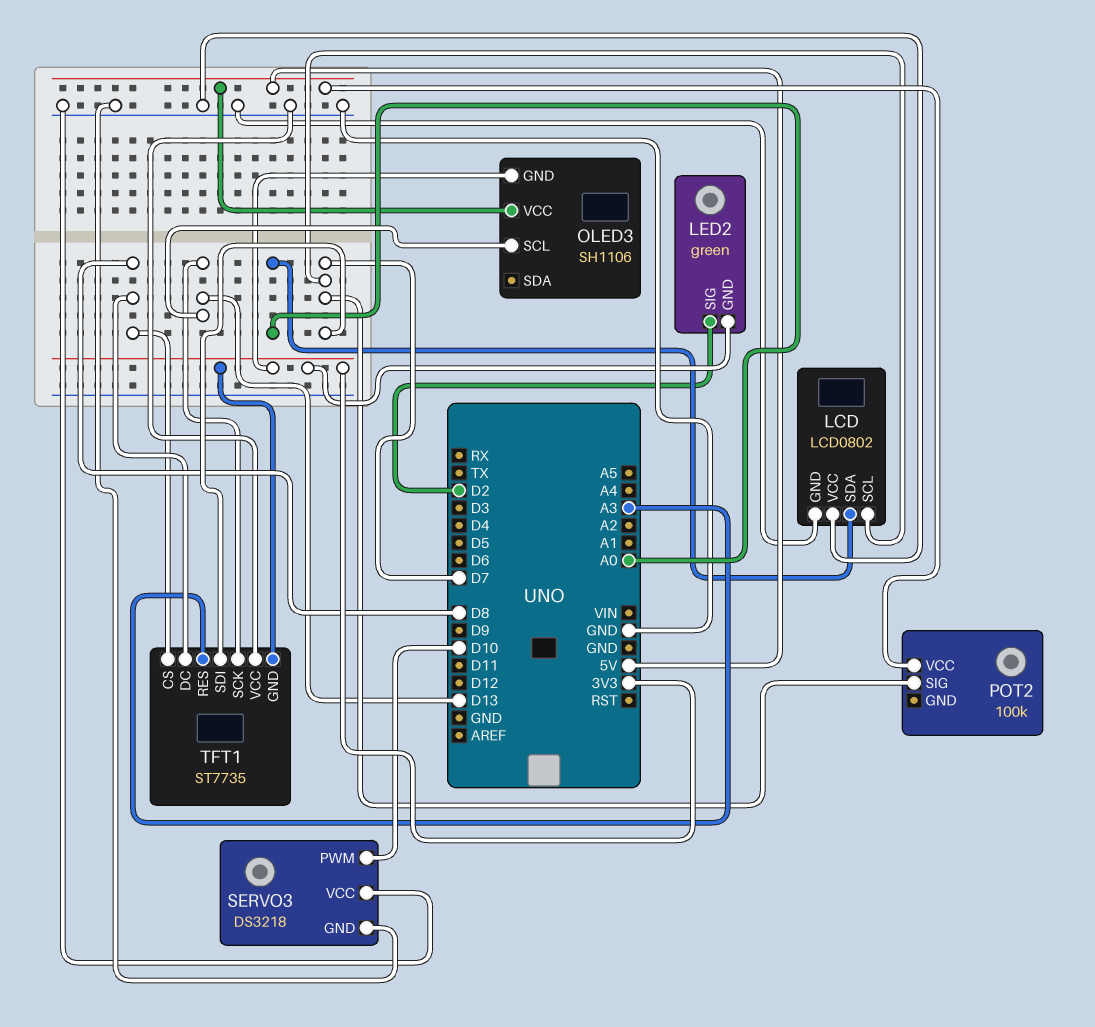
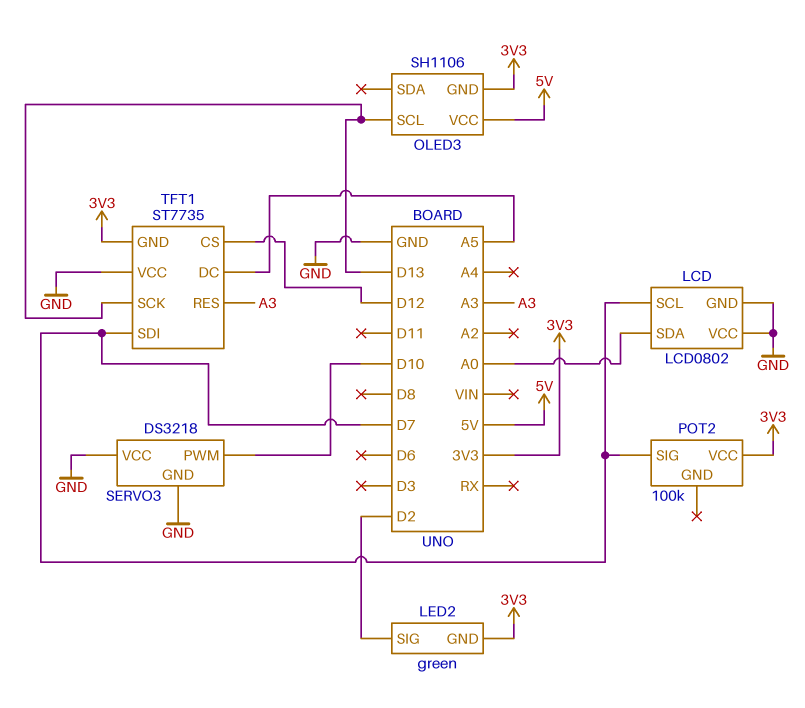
POT2 pin VCC: 5V -> 3V3
TFT1 pin CS: D8 -> D12
TFT1 pin DC: D8 -> A5

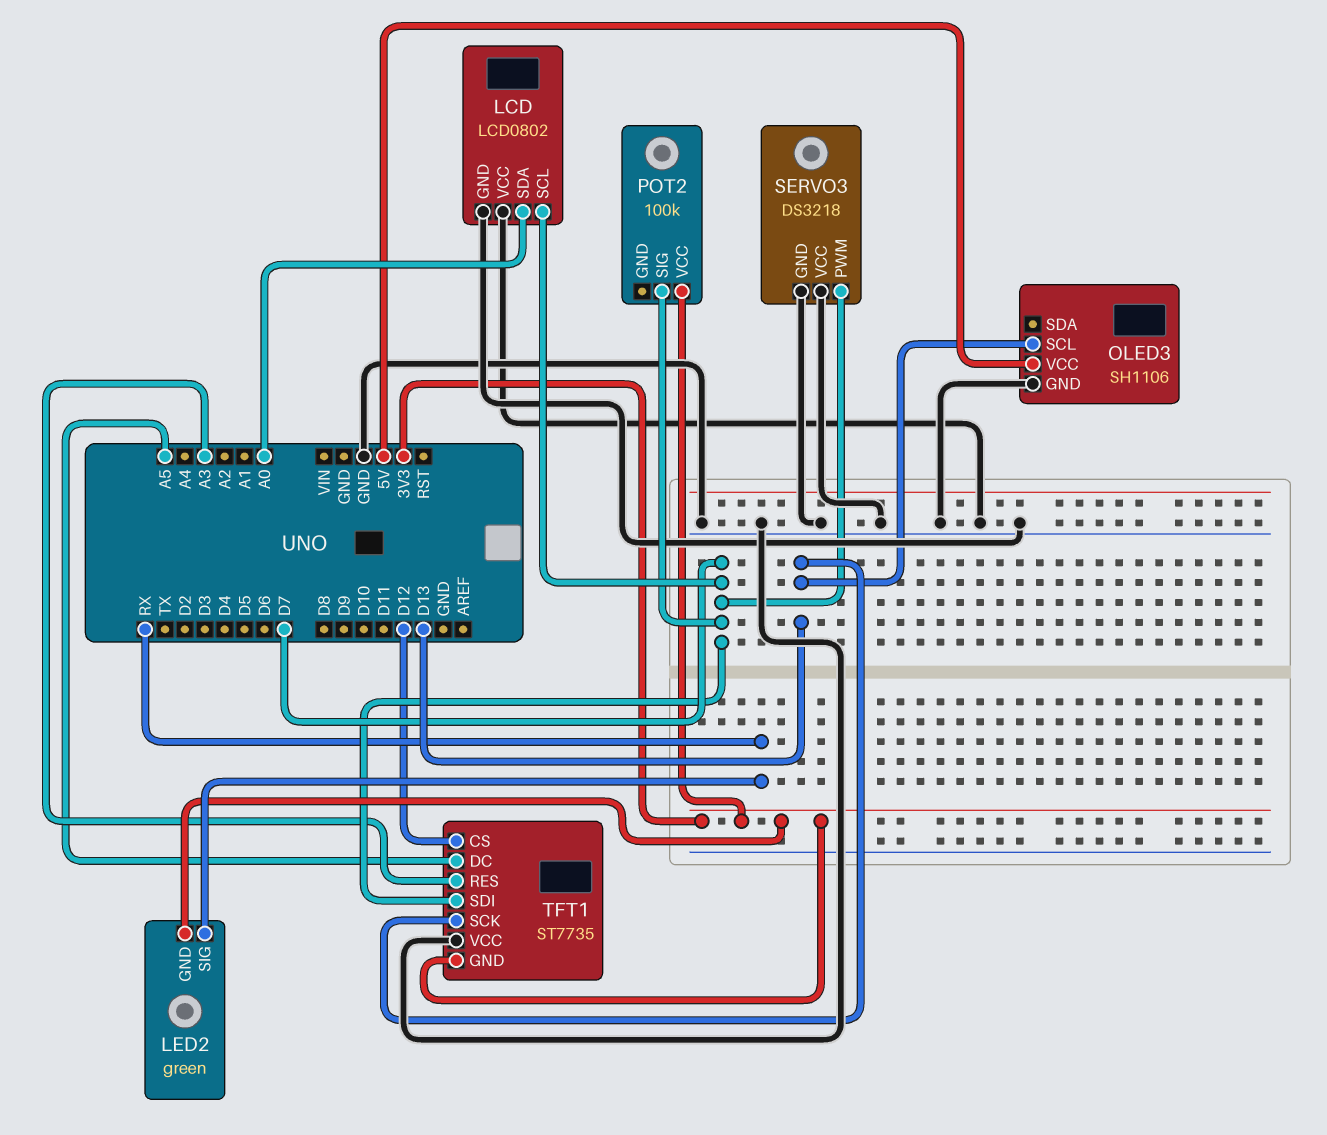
LED2 pin SIG: D2 -> RX
OLED3 pin GND: 3V3 -> GND
SERVO3 pin PWM: D10 -> D7

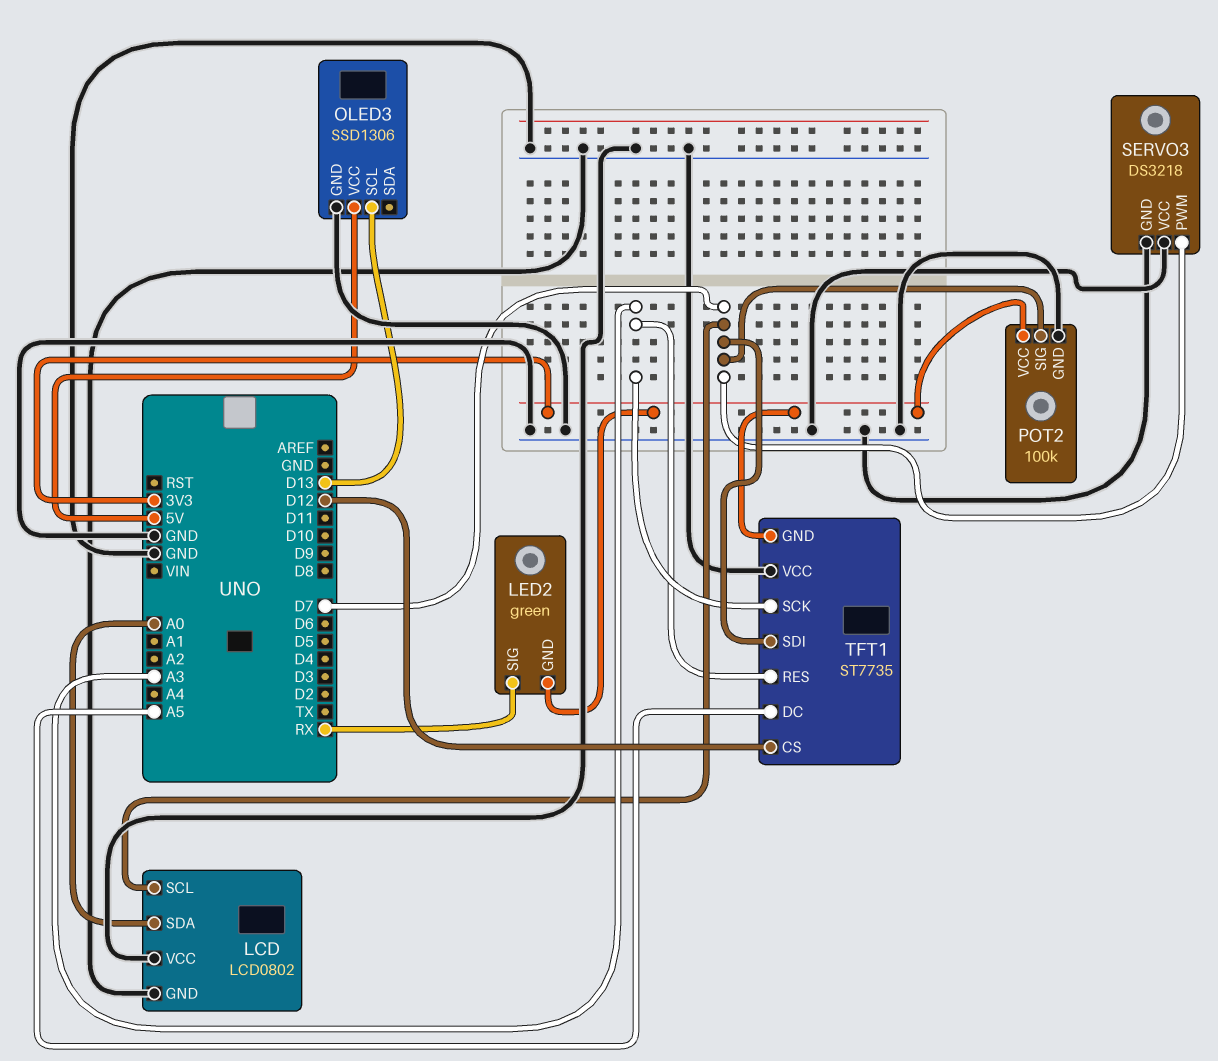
OLED3: SH1106 -> SSD1306
POT2 pin GND: none -> GND
TFT1 pin SCK: D13 -> A3

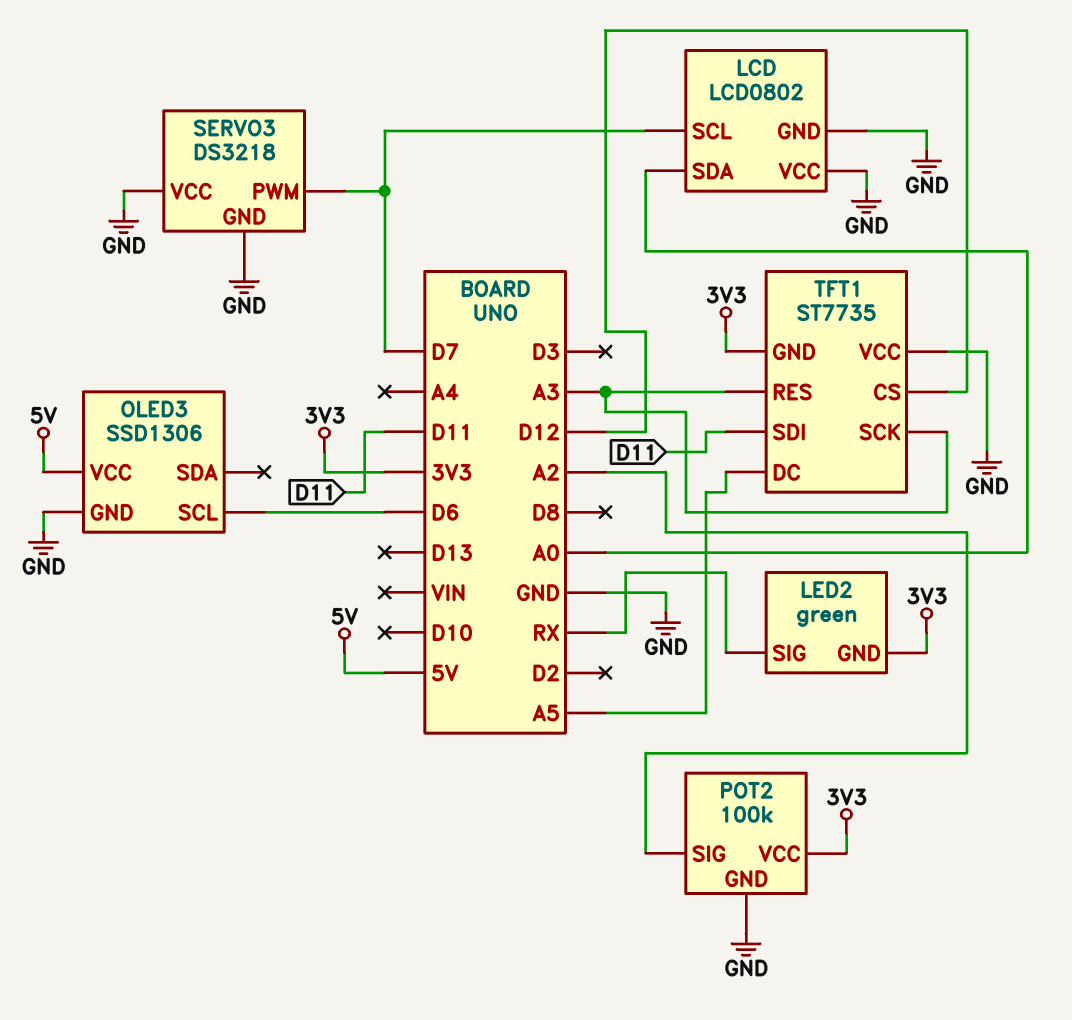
OLED3 pin SCL: D13 -> D6
POT2 pin SIG: D7 -> A2
TFT1 pin SDI: D7 -> D11

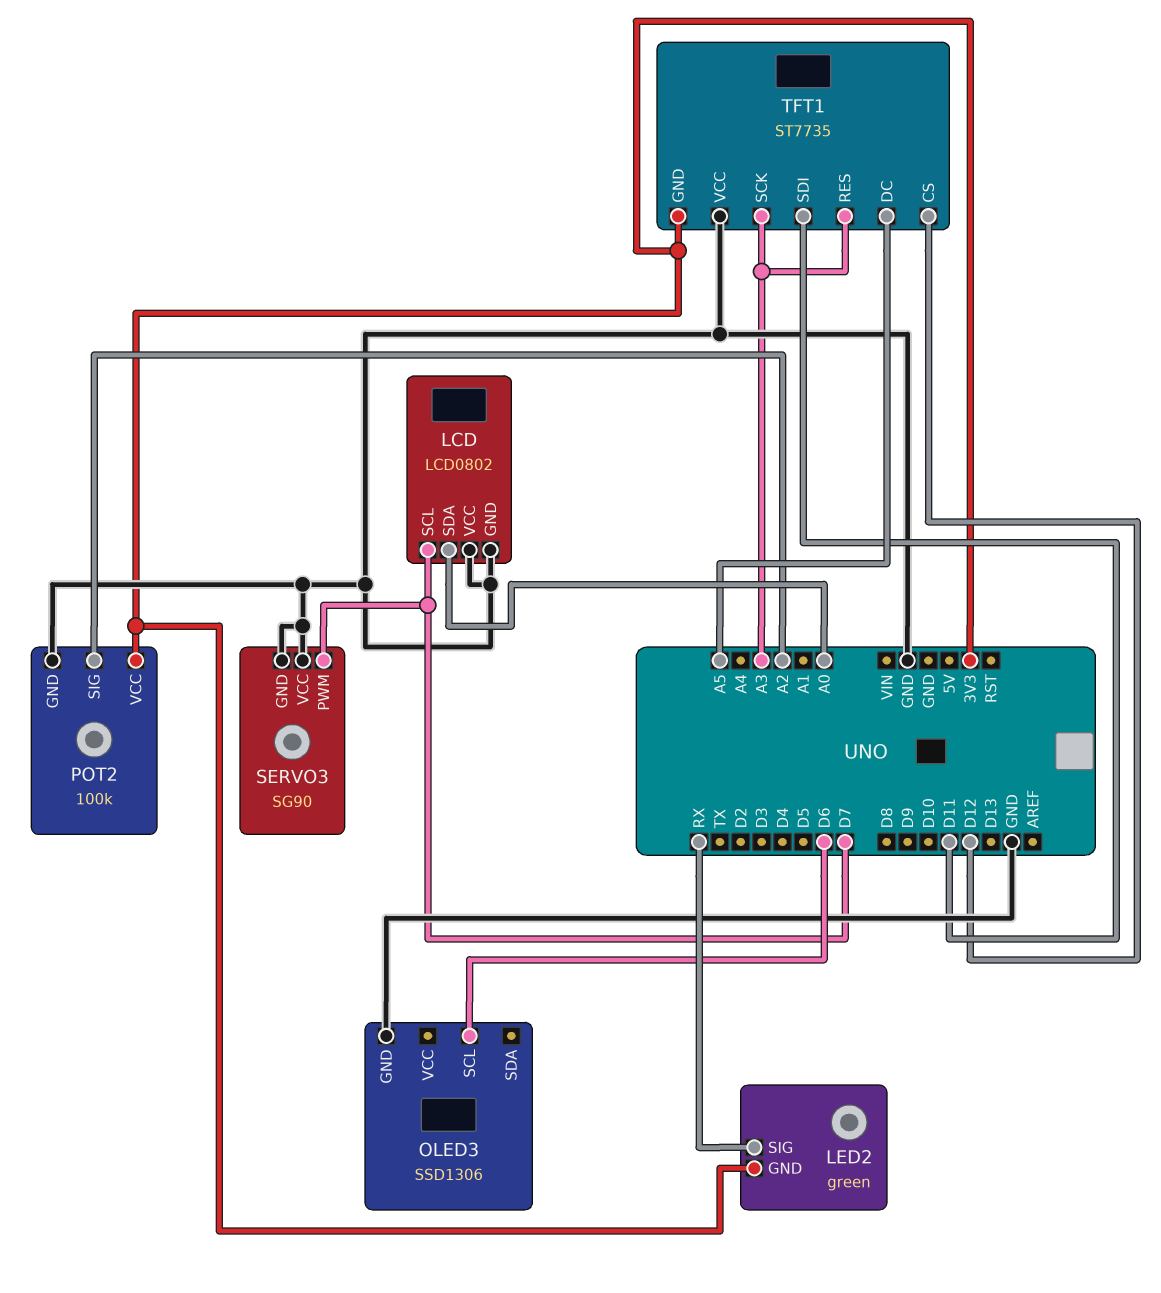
OLED3 pin VCC: 5V -> none
SERVO3: DS3218 -> SG90

